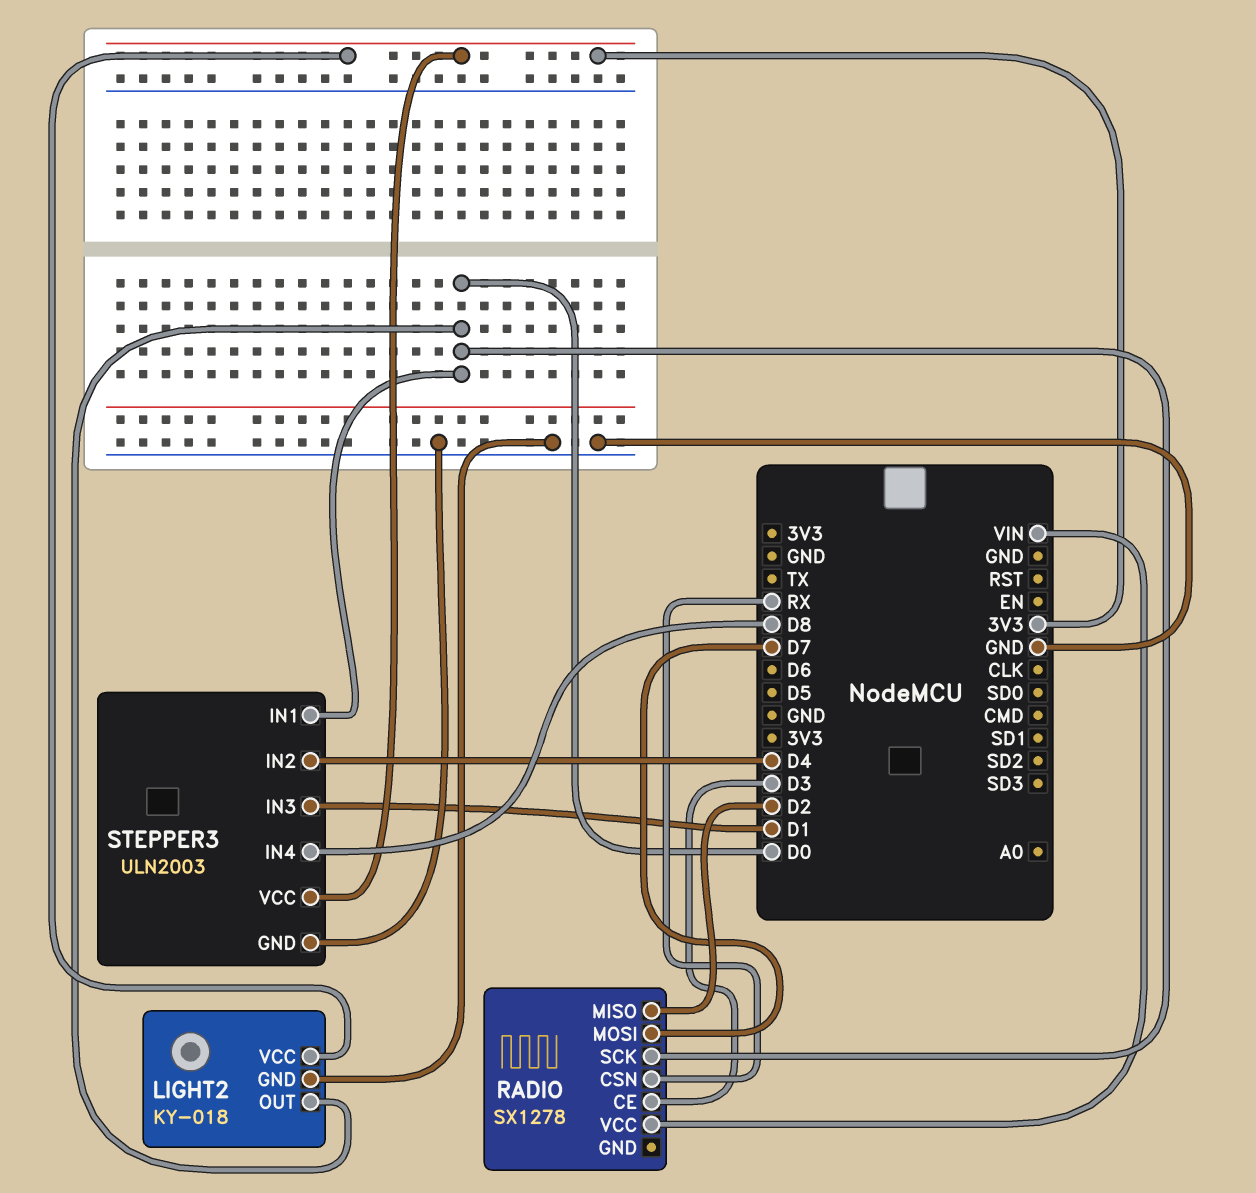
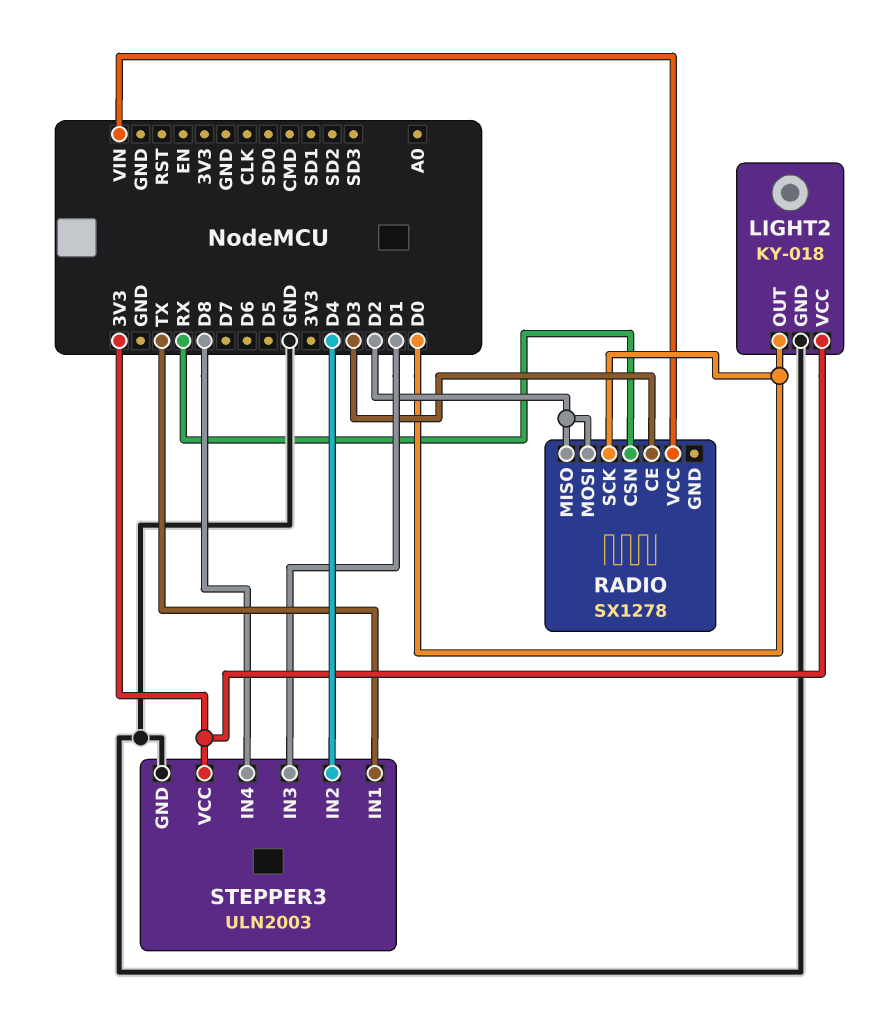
RADIO pin MOSI: D7 -> D2
STEPPER3 pin IN1: D0 -> TX

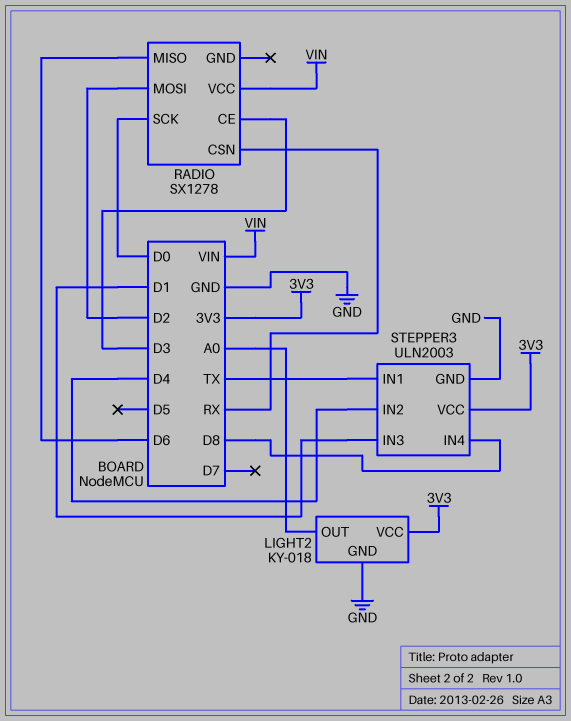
LIGHT2 pin OUT: D0 -> A0
RADIO pin MISO: D2 -> D6

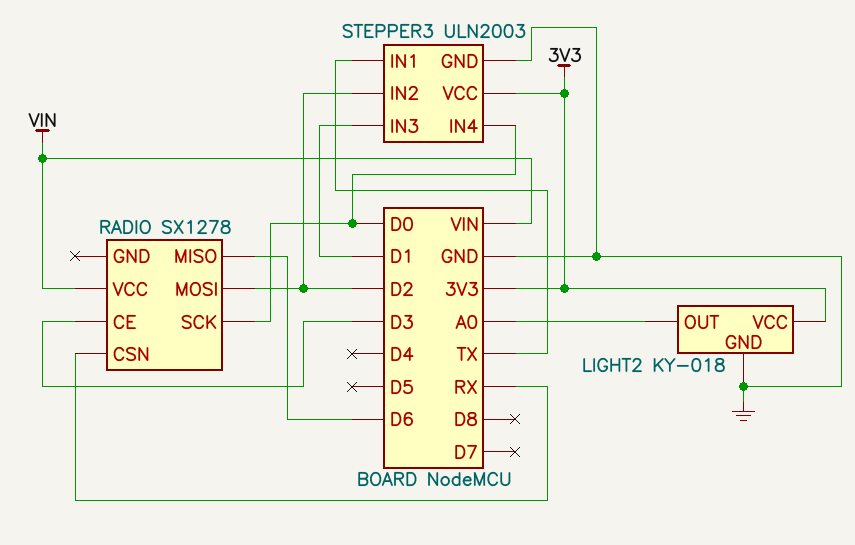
STEPPER3 pin IN2: D4 -> D2
STEPPER3 pin IN4: D8 -> D0

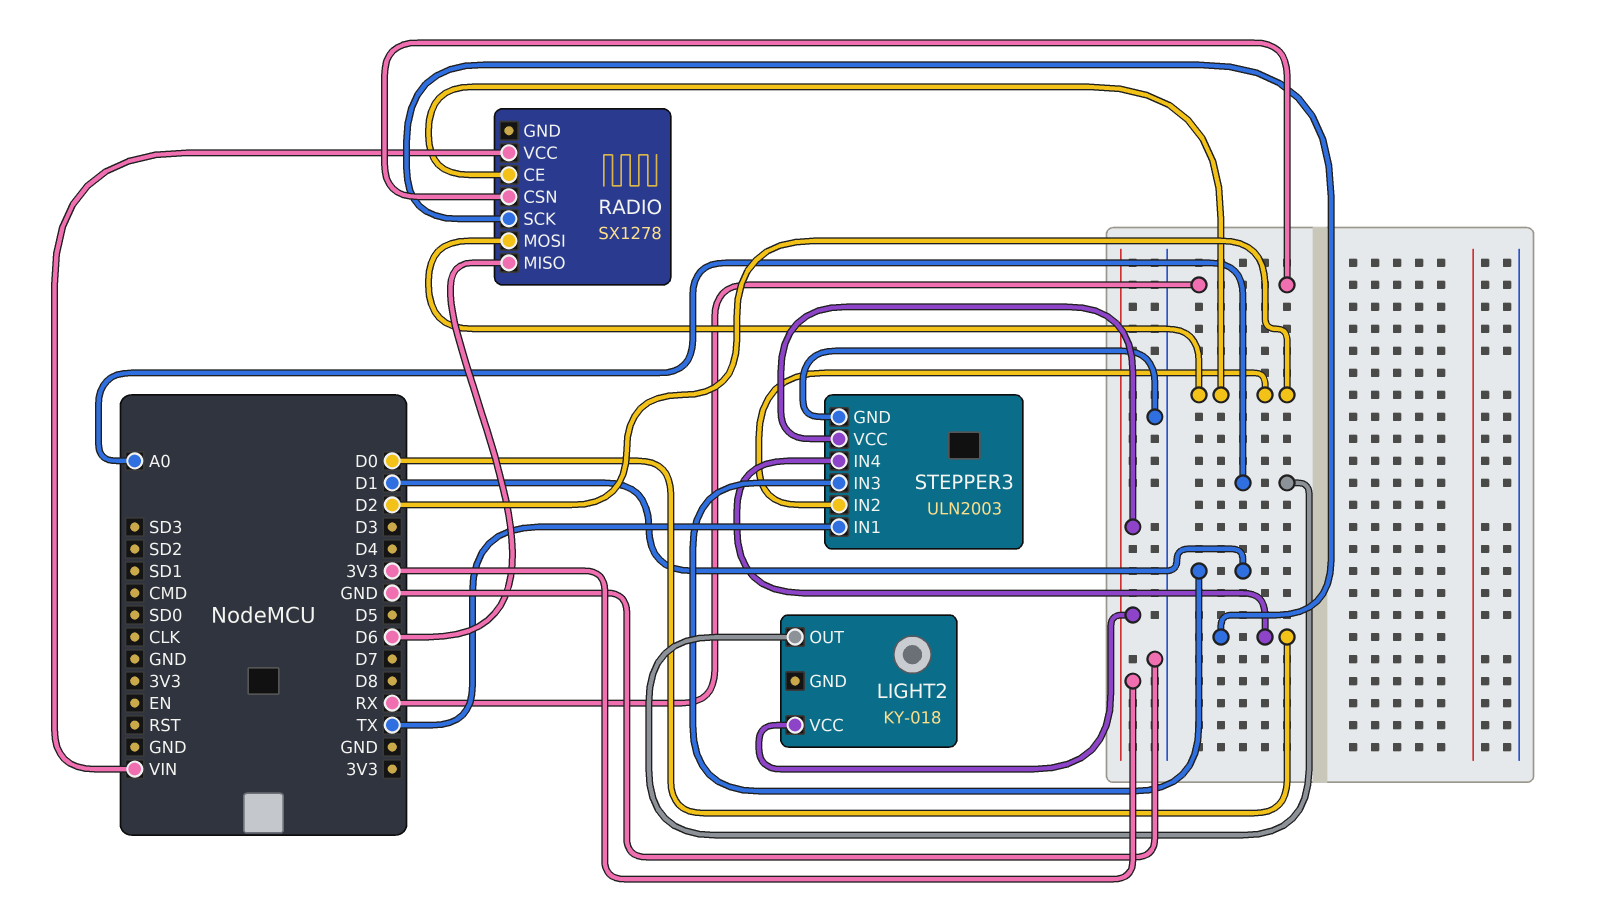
LIGHT2 pin GND: GND -> none
RADIO pin CE: D3 -> D2

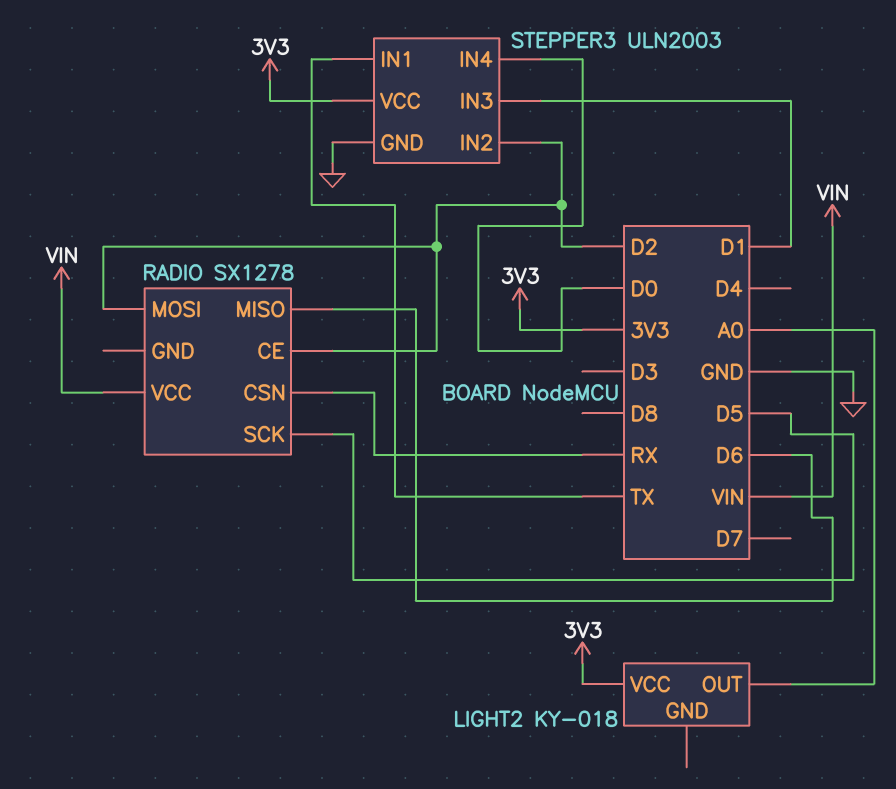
RADIO pin SCK: D0 -> D5

